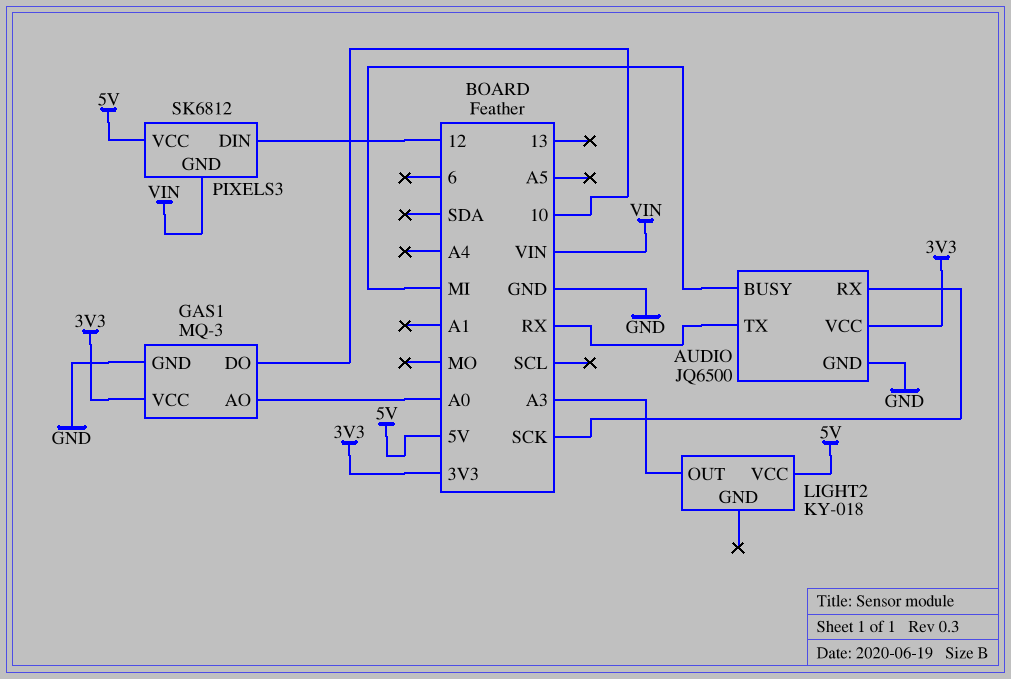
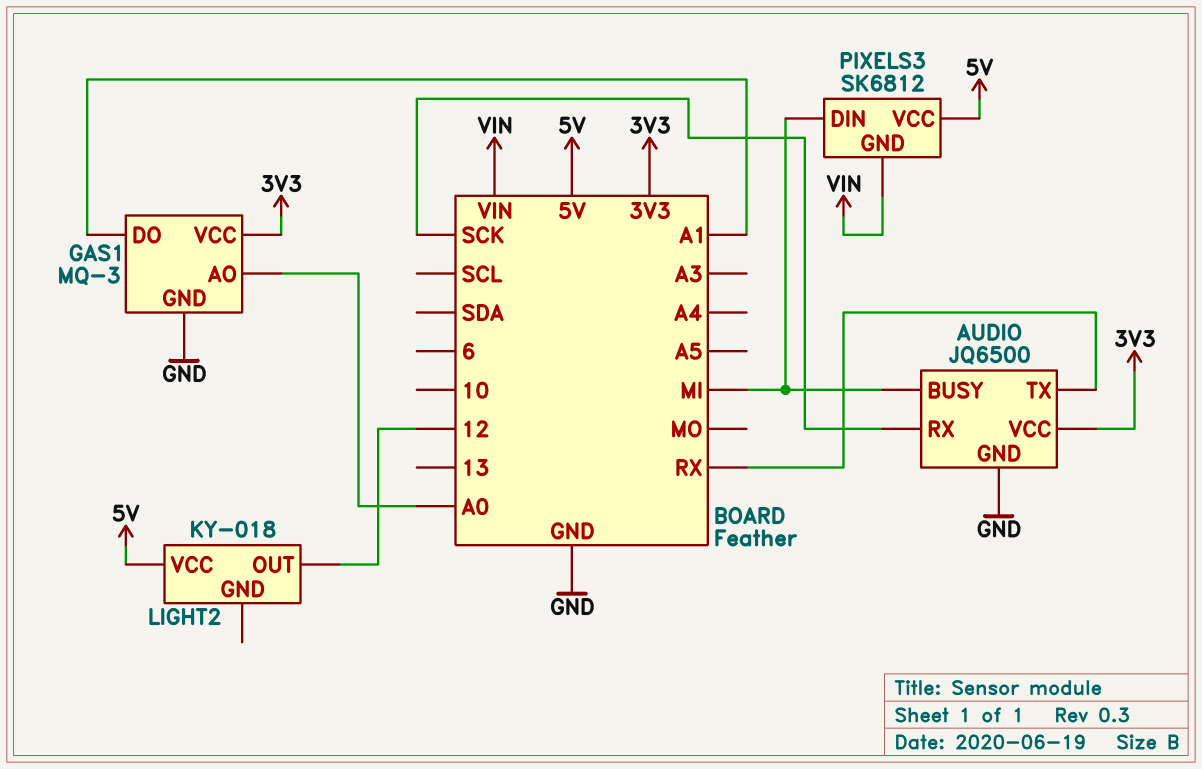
GAS1 pin DO: 10 -> A1
LIGHT2 pin OUT: A3 -> 12
PIXELS3 pin DIN: 12 -> MI

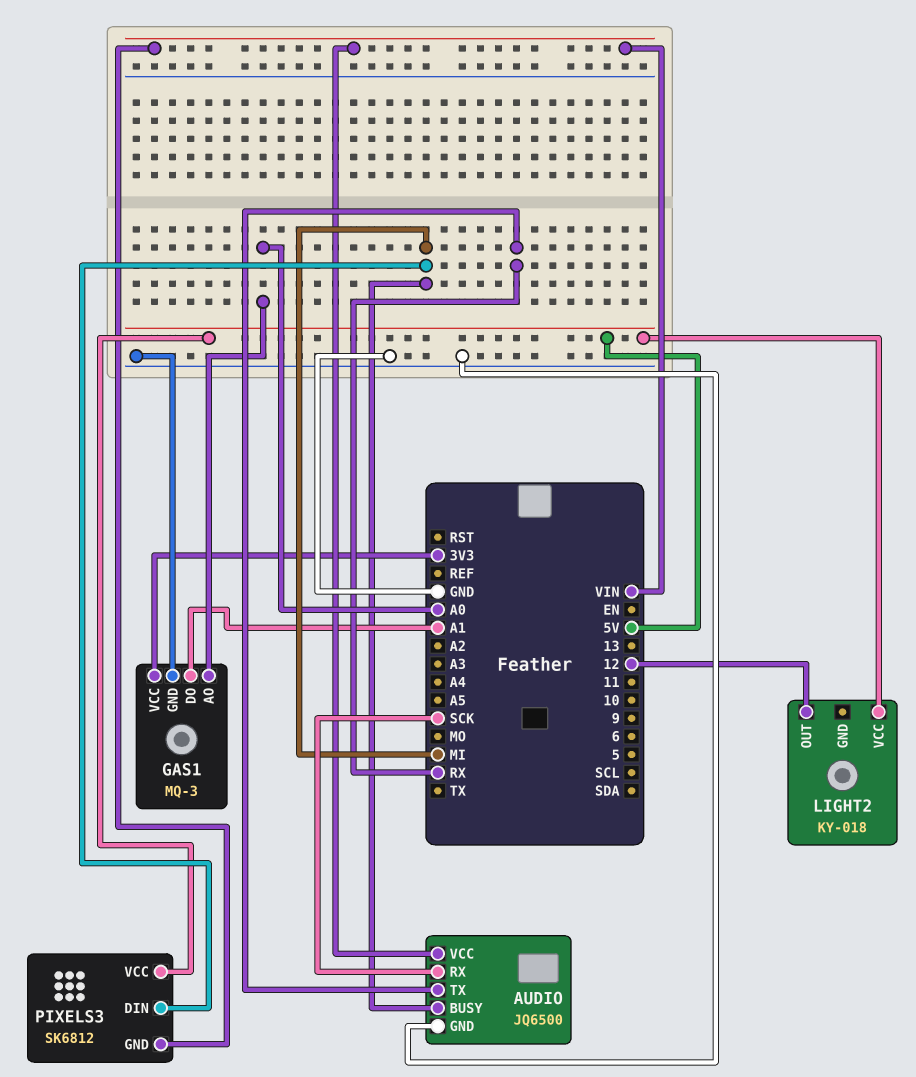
AUDIO pin VCC: 3V3 -> VIN

